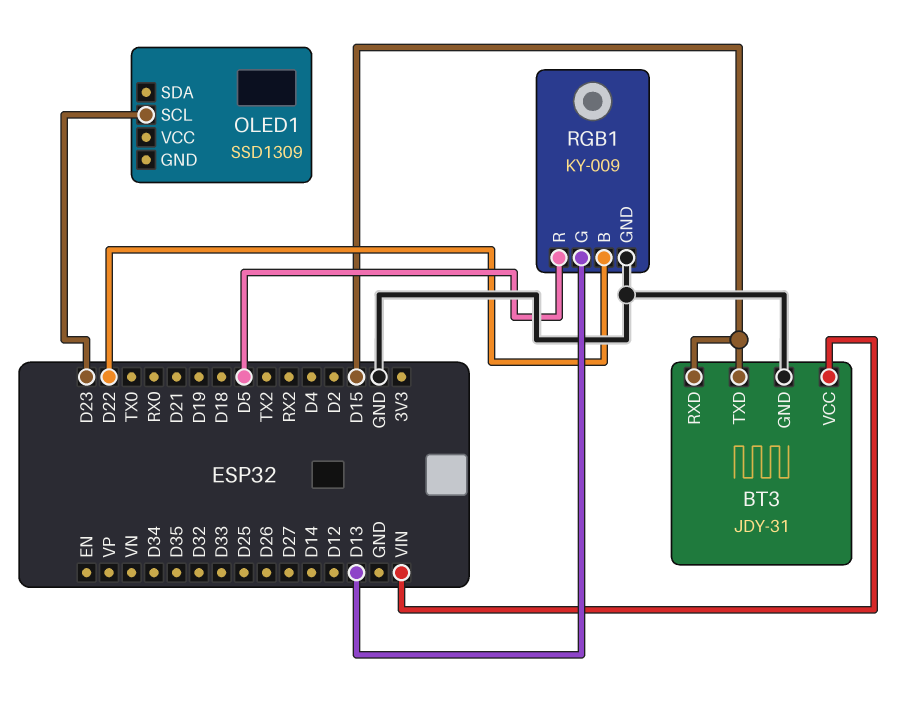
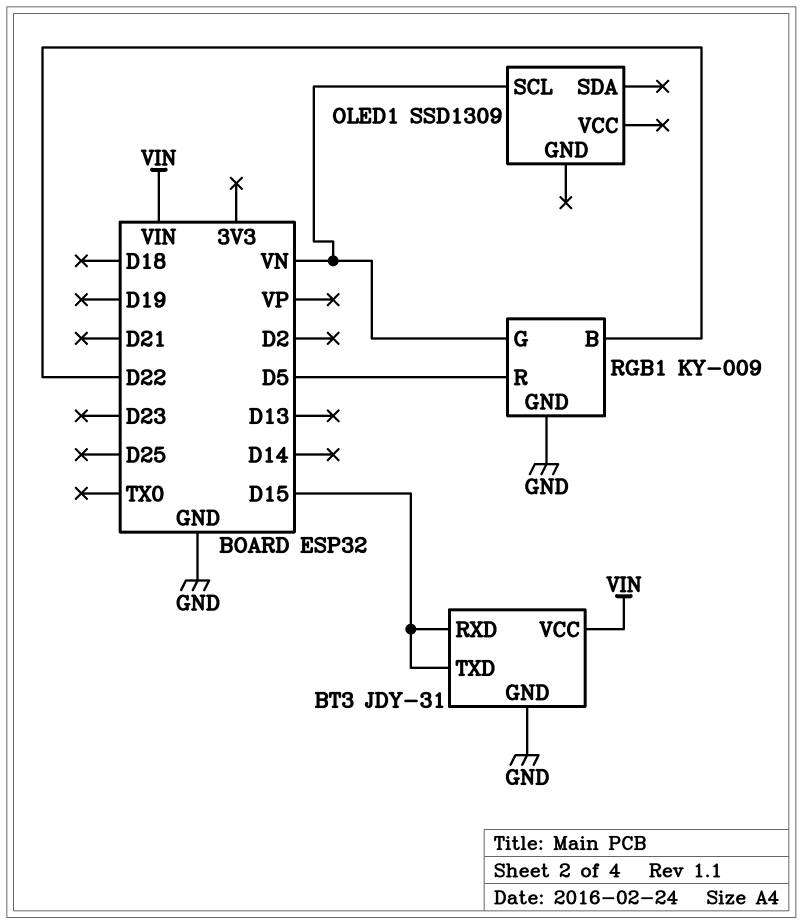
OLED1 pin SCL: D23 -> VN
RGB1 pin G: D13 -> VN

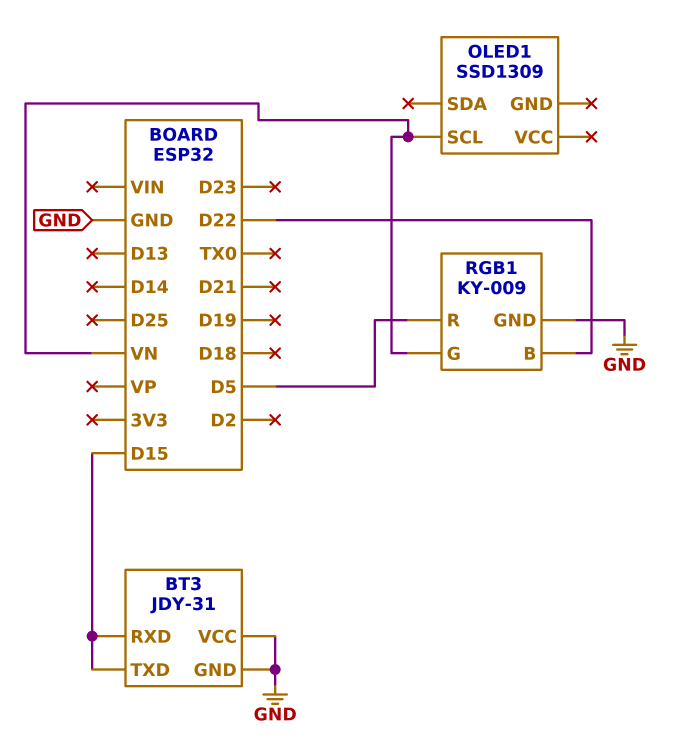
BT3 pin VCC: VIN -> GND

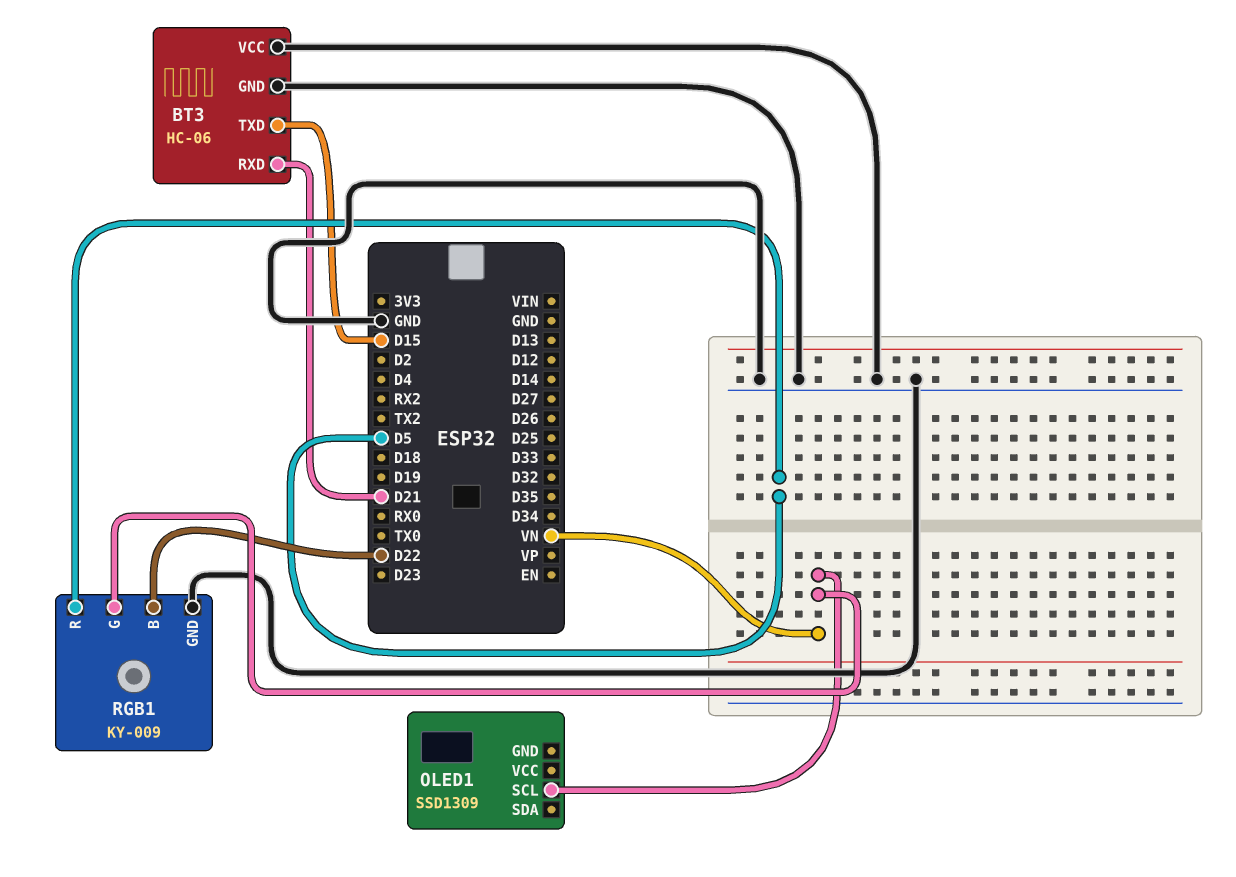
BT3: JDY-31 -> HC-06
BT3 pin RXD: D15 -> D21

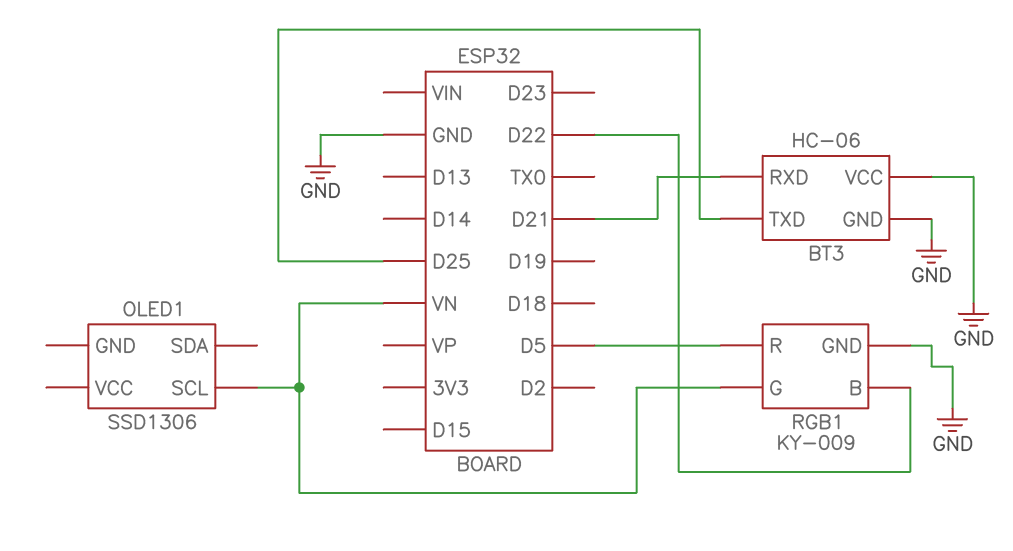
BT3 pin TXD: D15 -> D25
OLED1: SSD1309 -> SSD1306

